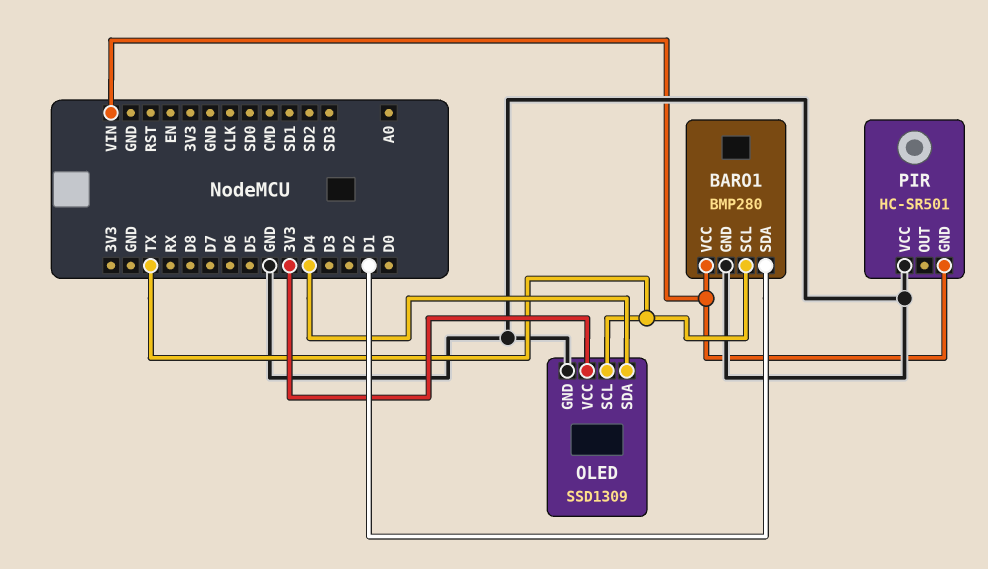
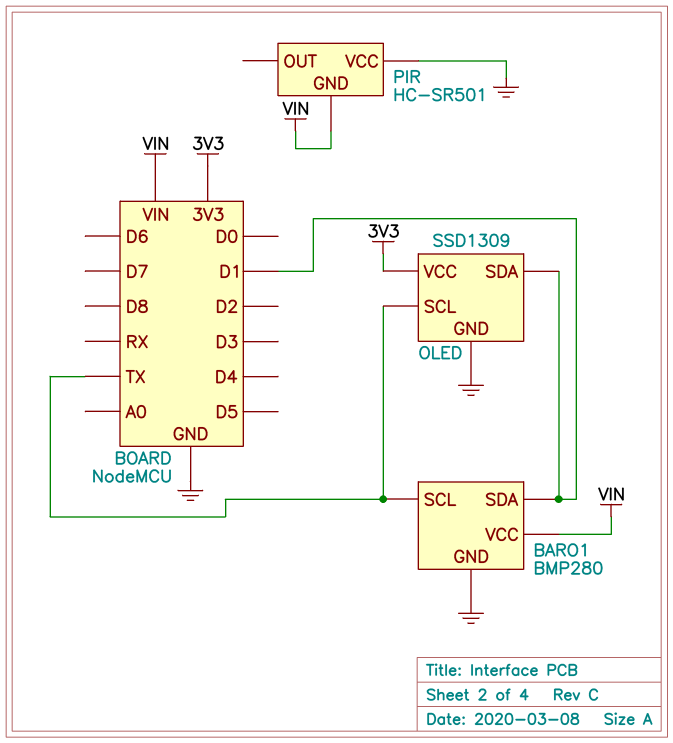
OLED pin SDA: D4 -> D1

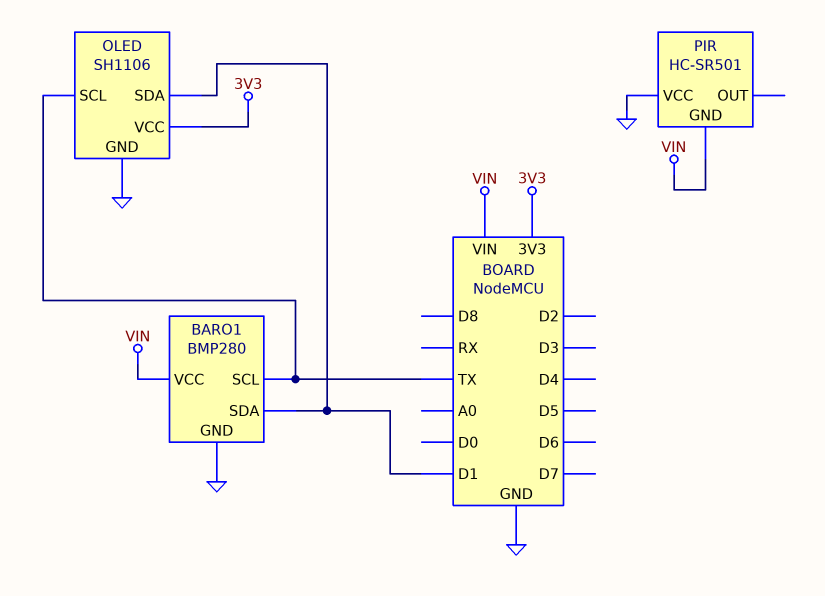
OLED: SSD1309 -> SH1106

